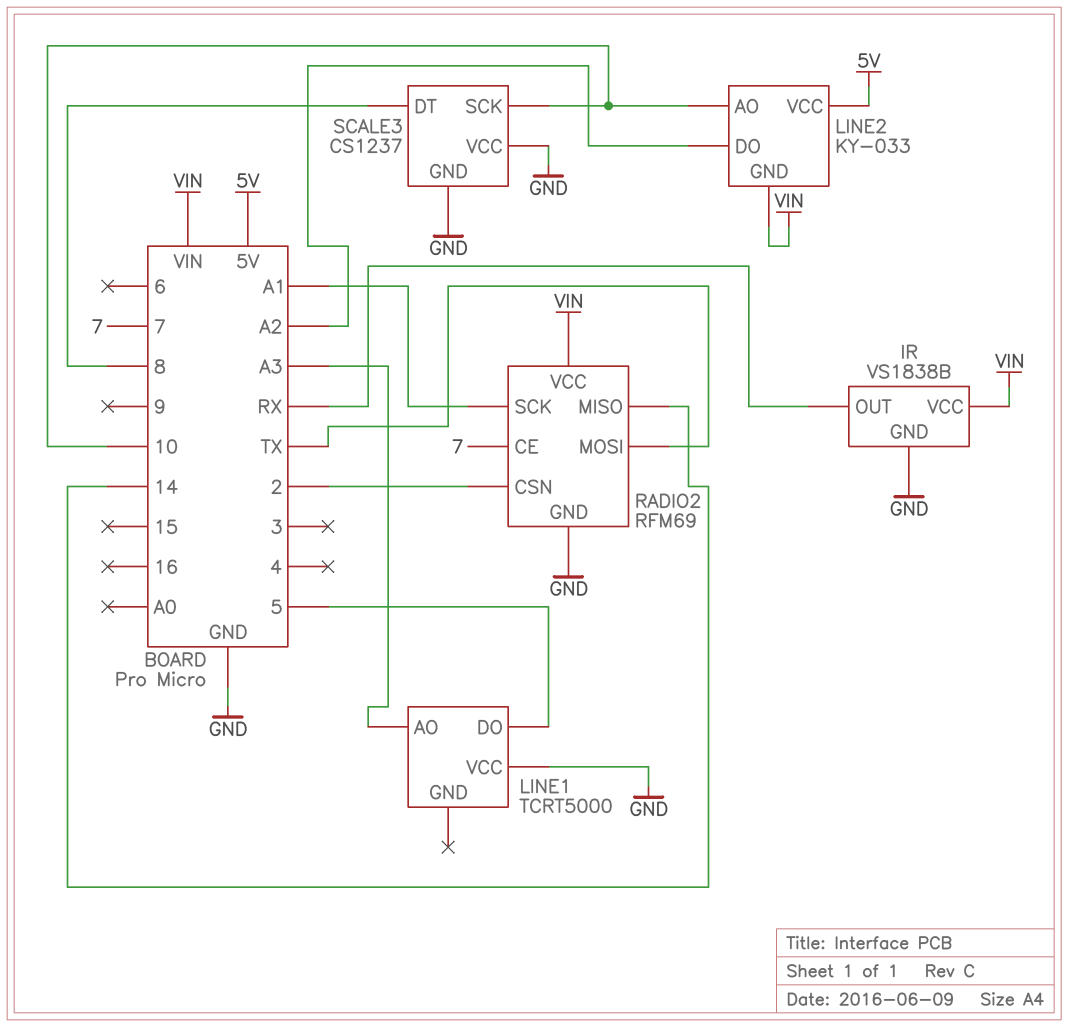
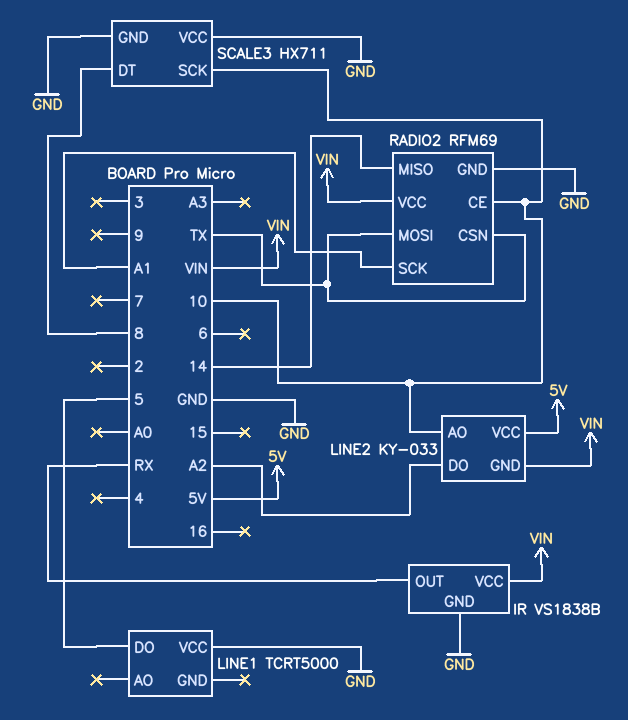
LINE1 pin AO: A3 -> none
RADIO2 pin CE: 7 -> 10
RADIO2 pin CSN: 2 -> TX
SCALE3: CS1237 -> HX711

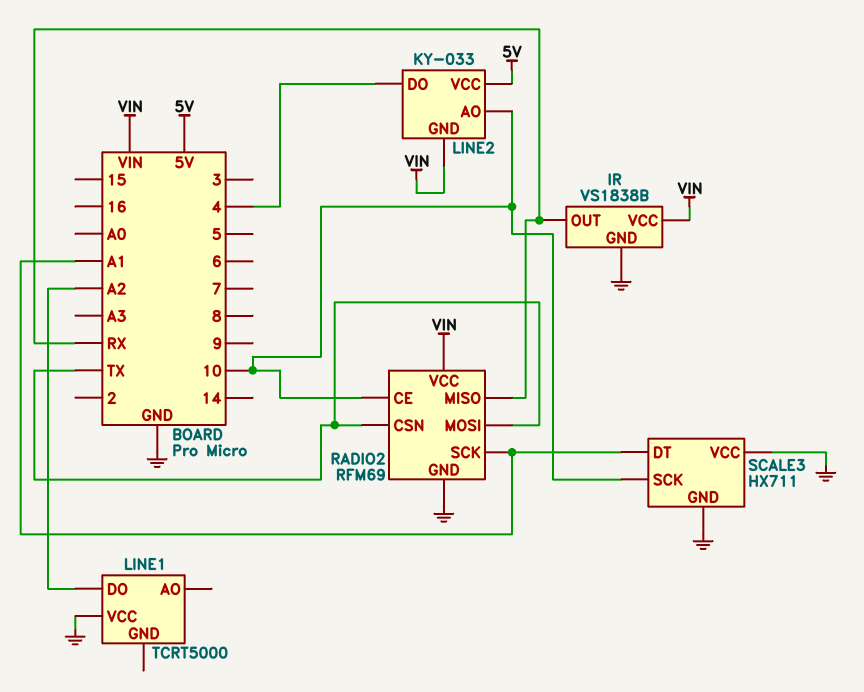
LINE1 pin DO: 5 -> A2
LINE2 pin DO: A2 -> 4
RADIO2 pin MISO: 14 -> RX
SCALE3 pin DT: 8 -> A1

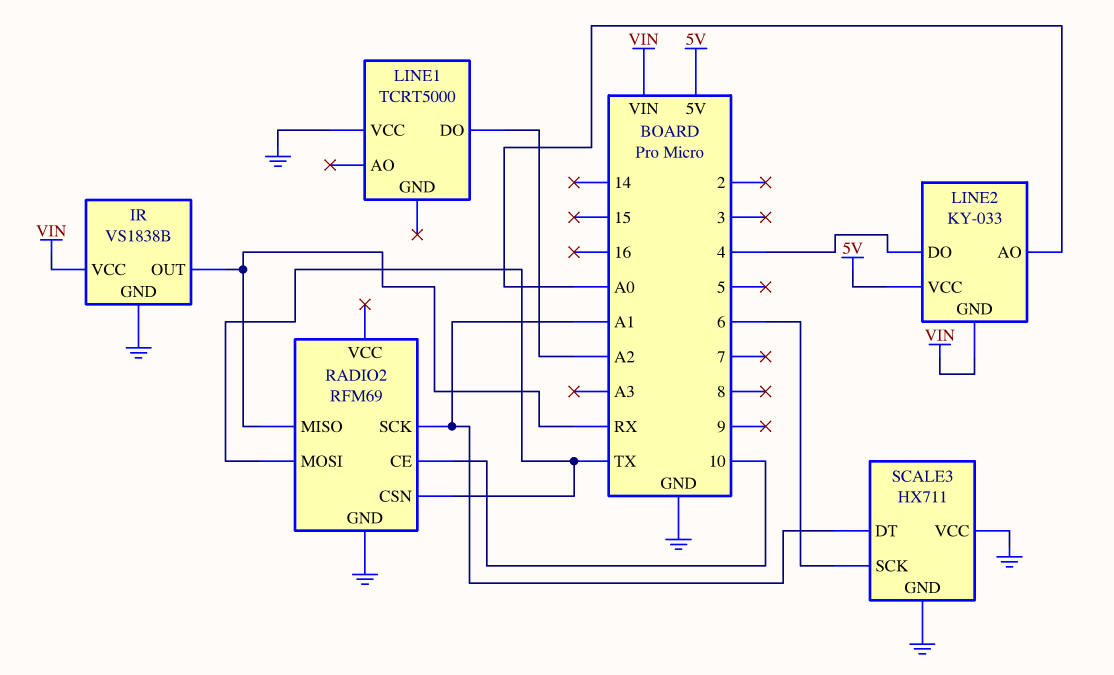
LINE2 pin AO: 10 -> A0
RADIO2 pin VCC: VIN -> none
SCALE3 pin SCK: 10 -> 6

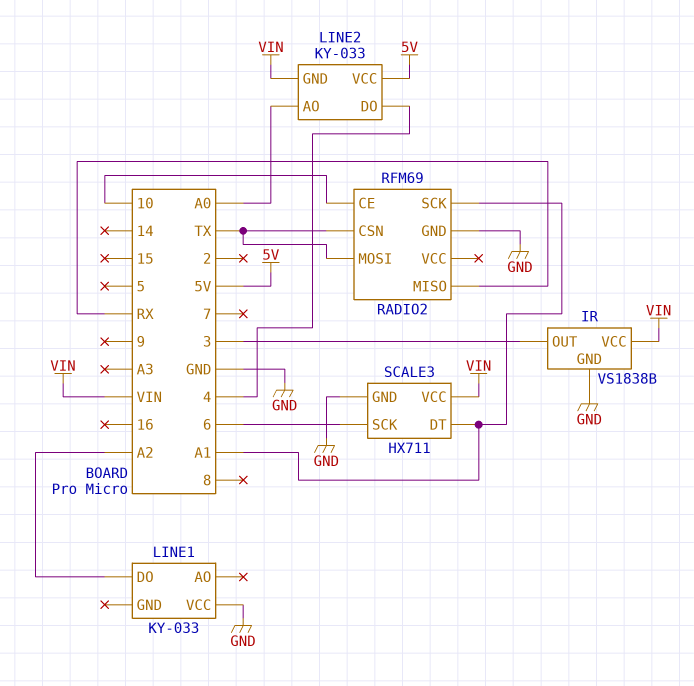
IR pin OUT: RX -> 3
LINE1: TCRT5000 -> KY-033
SCALE3 pin VCC: GND -> VIN

